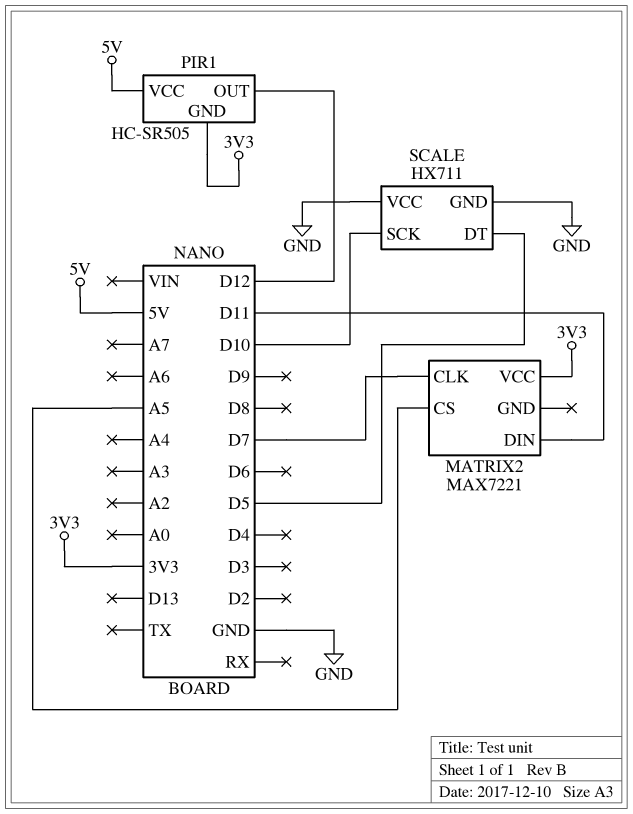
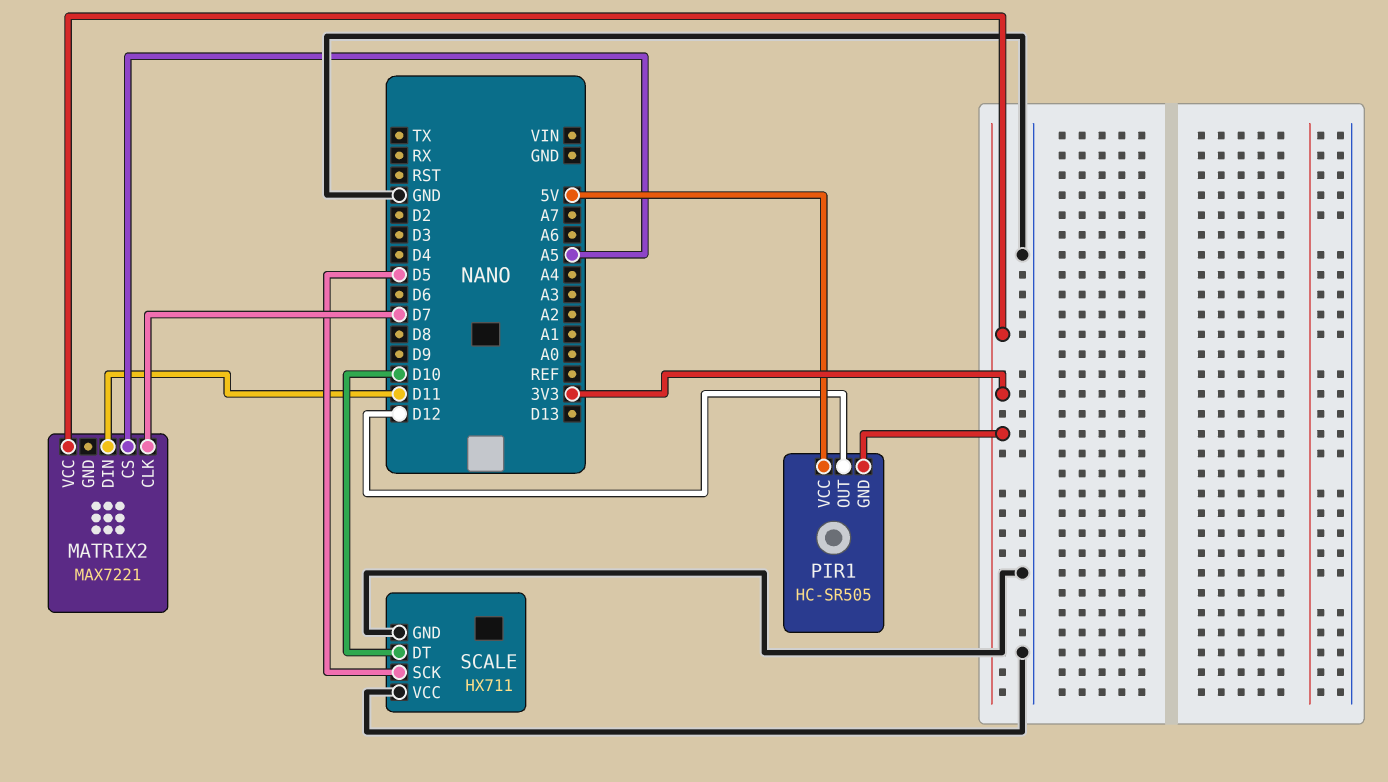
SCALE pin DT: D5 -> D10
SCALE pin SCK: D10 -> D5

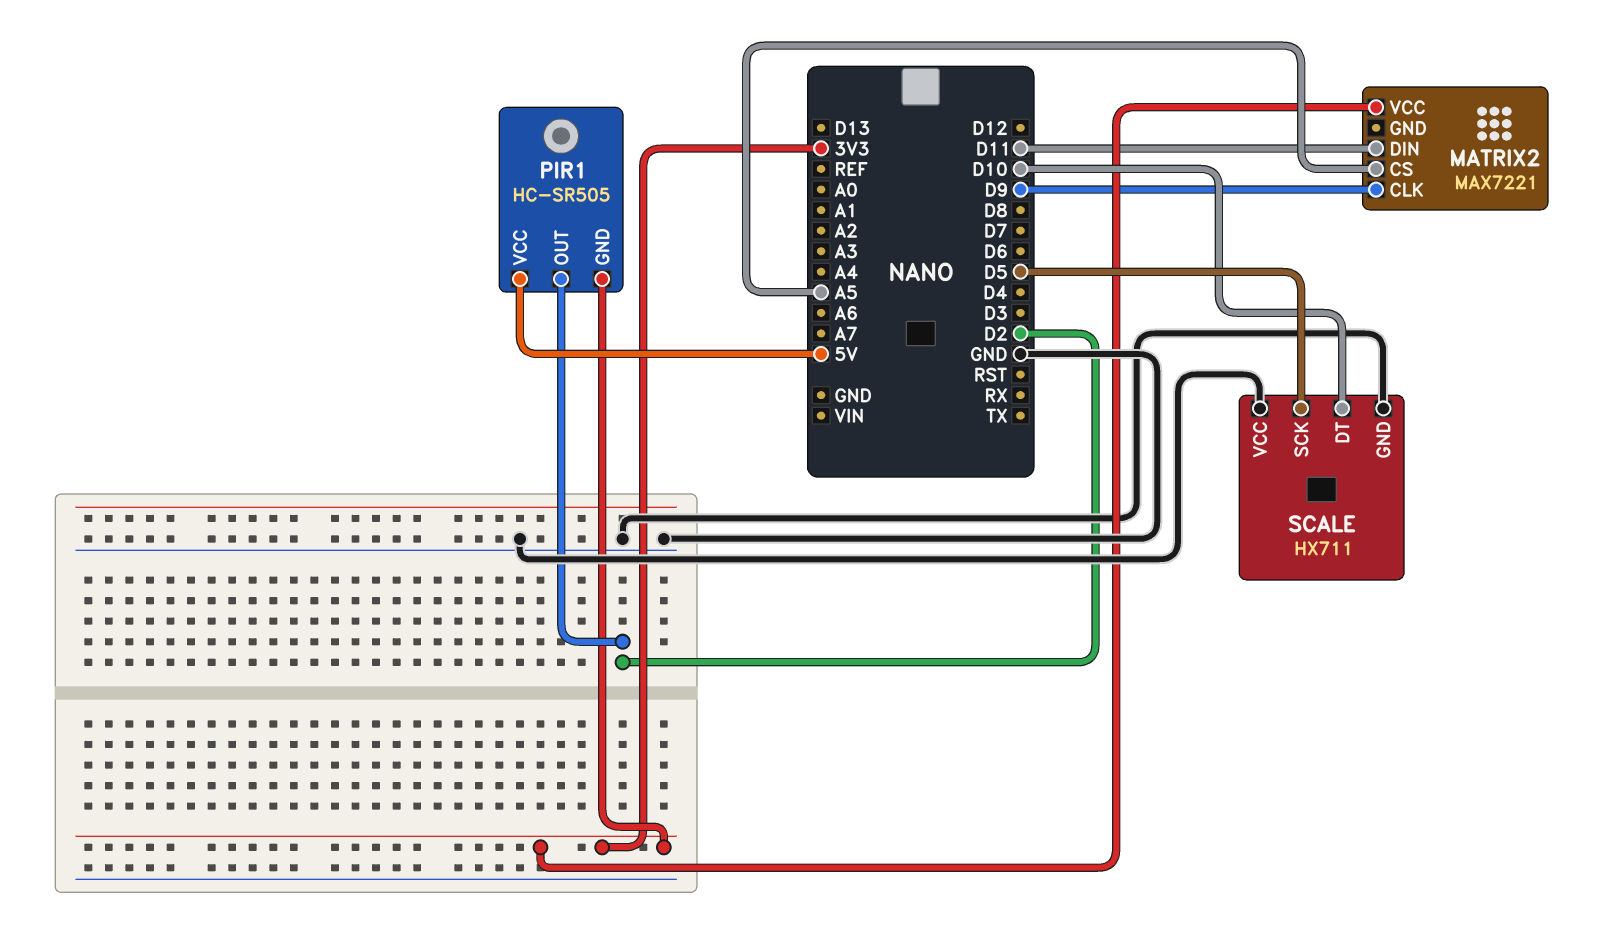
MATRIX2 pin CLK: D7 -> D9
PIR1 pin OUT: D12 -> D2

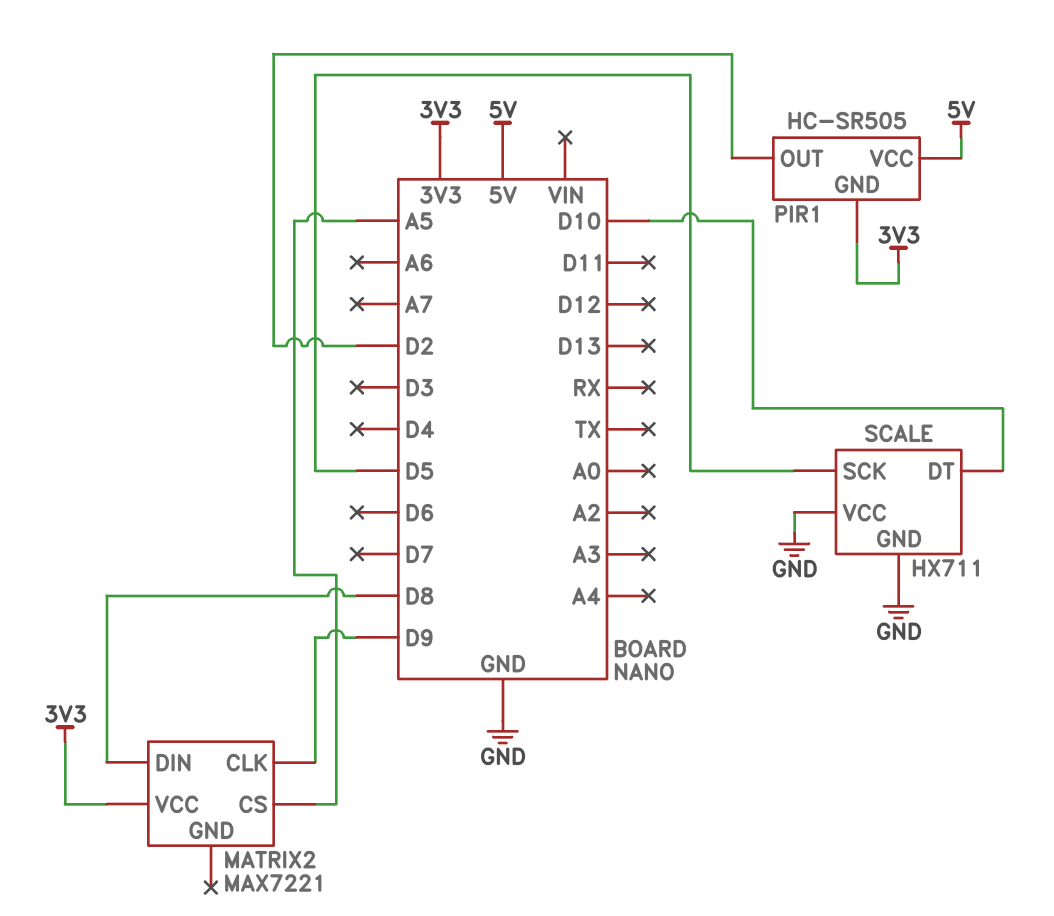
MATRIX2 pin DIN: D11 -> D8

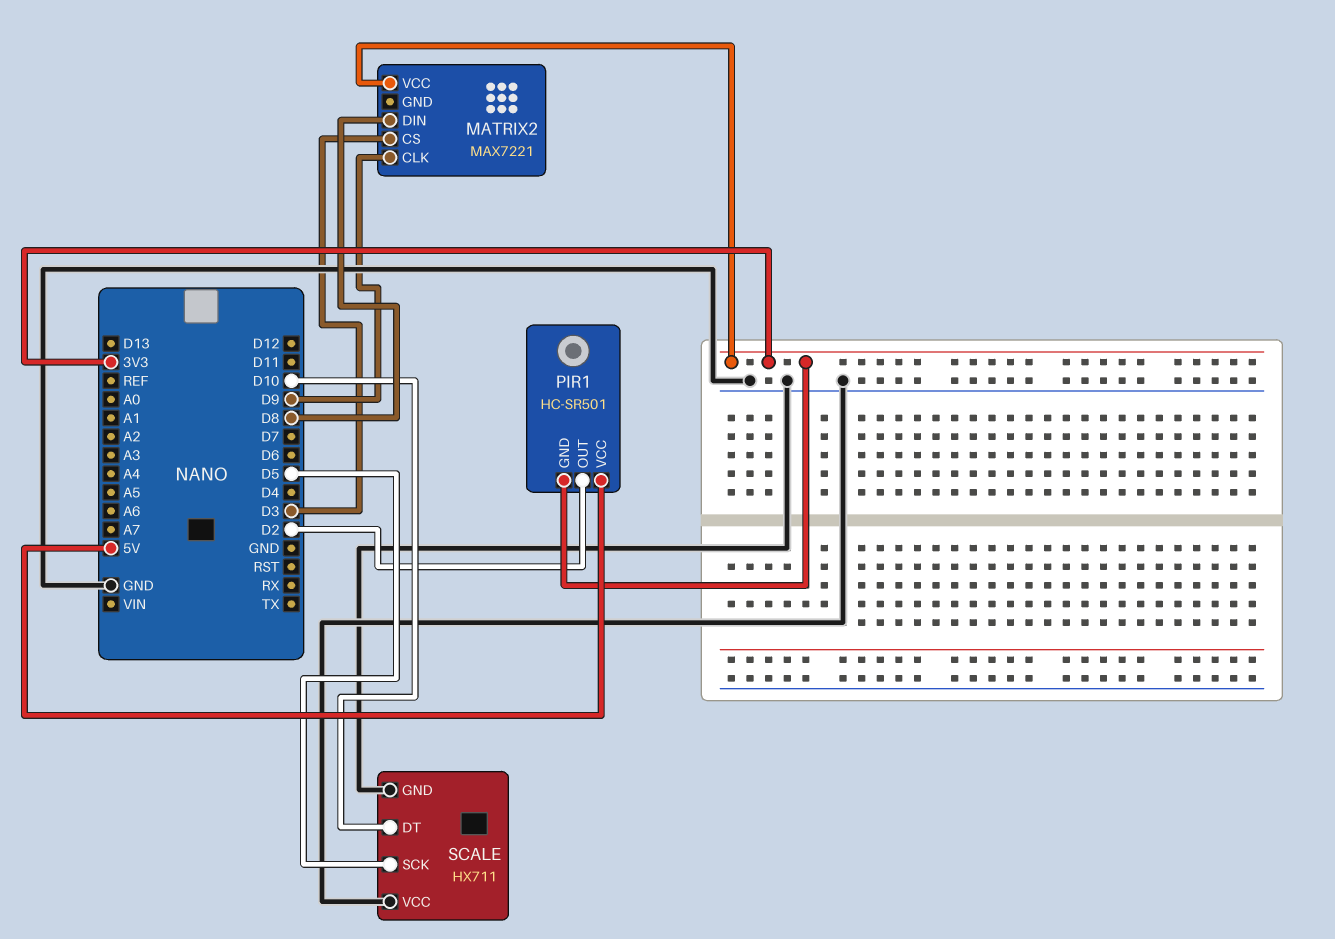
MATRIX2 pin CS: A5 -> D3
PIR1: HC-SR505 -> HC-SR501

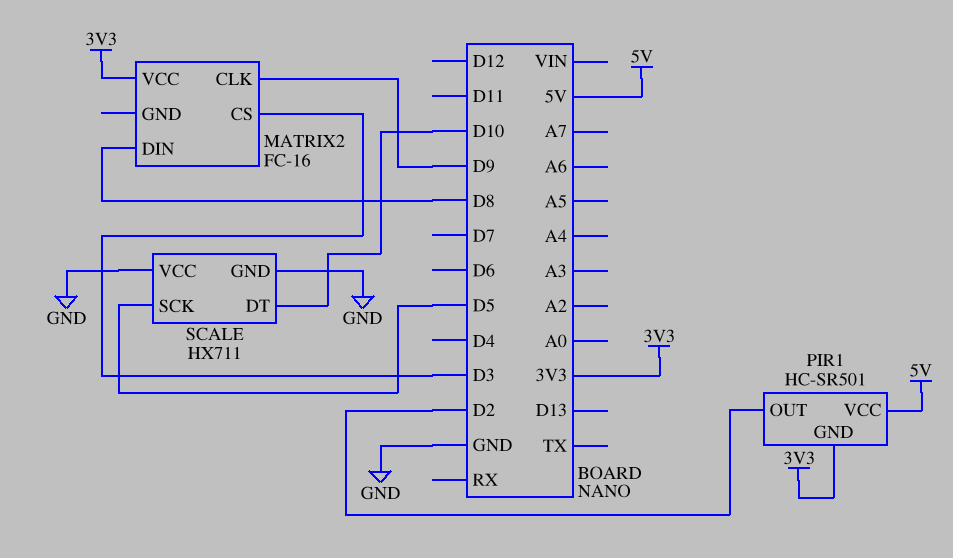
MATRIX2: MAX7221 -> FC-16

